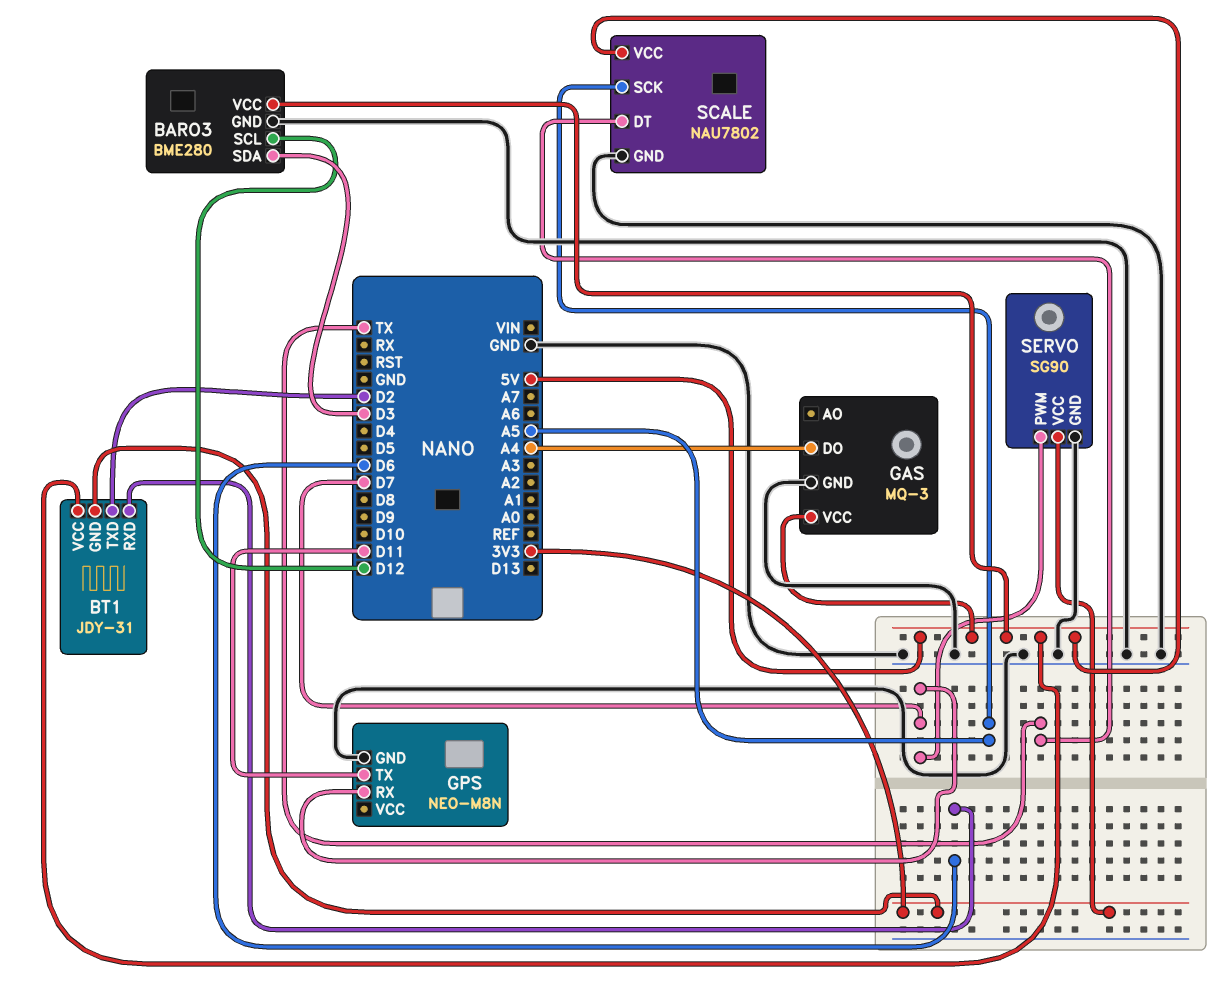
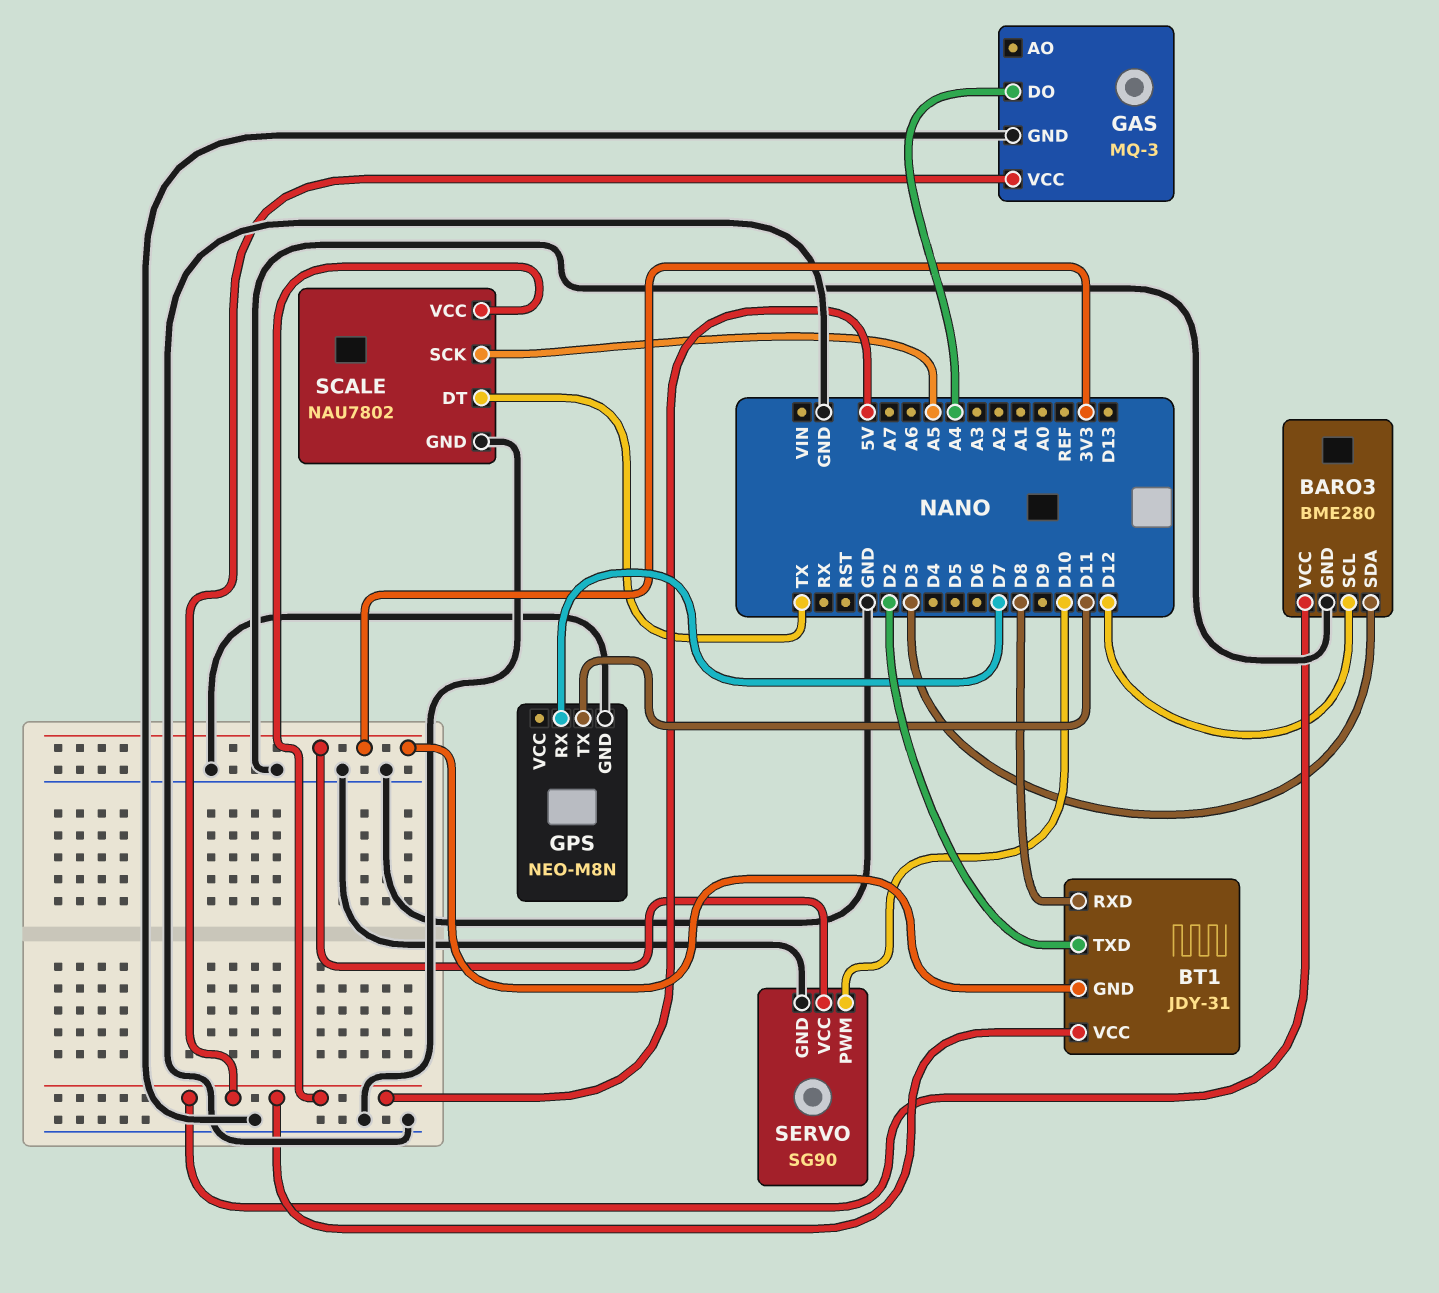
BT1 pin RXD: D6 -> D8
SERVO pin PWM: D7 -> D10

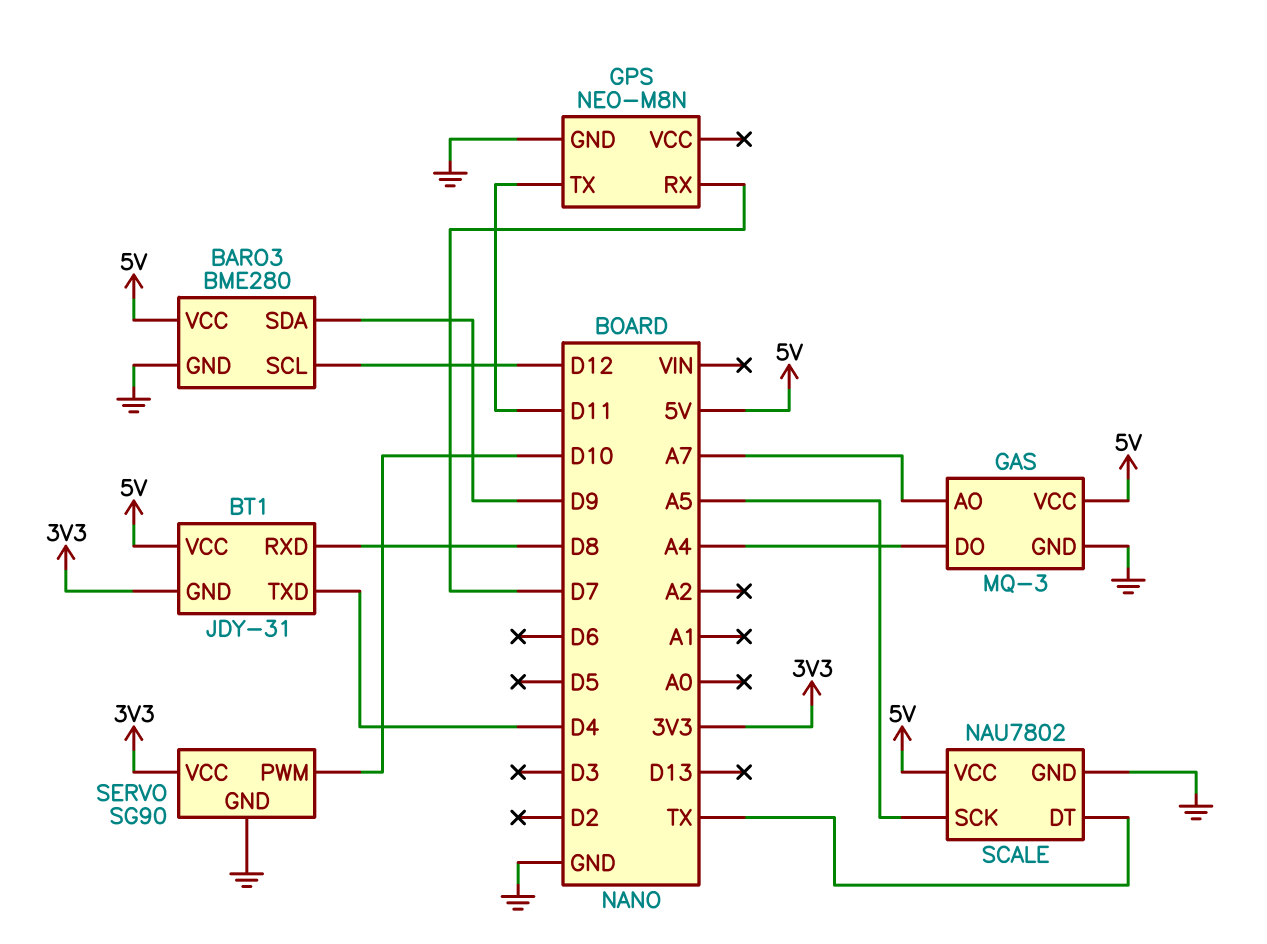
BARO3 pin SDA: D3 -> D9
BT1 pin TXD: D2 -> D4
GAS pin AO: none -> A7

